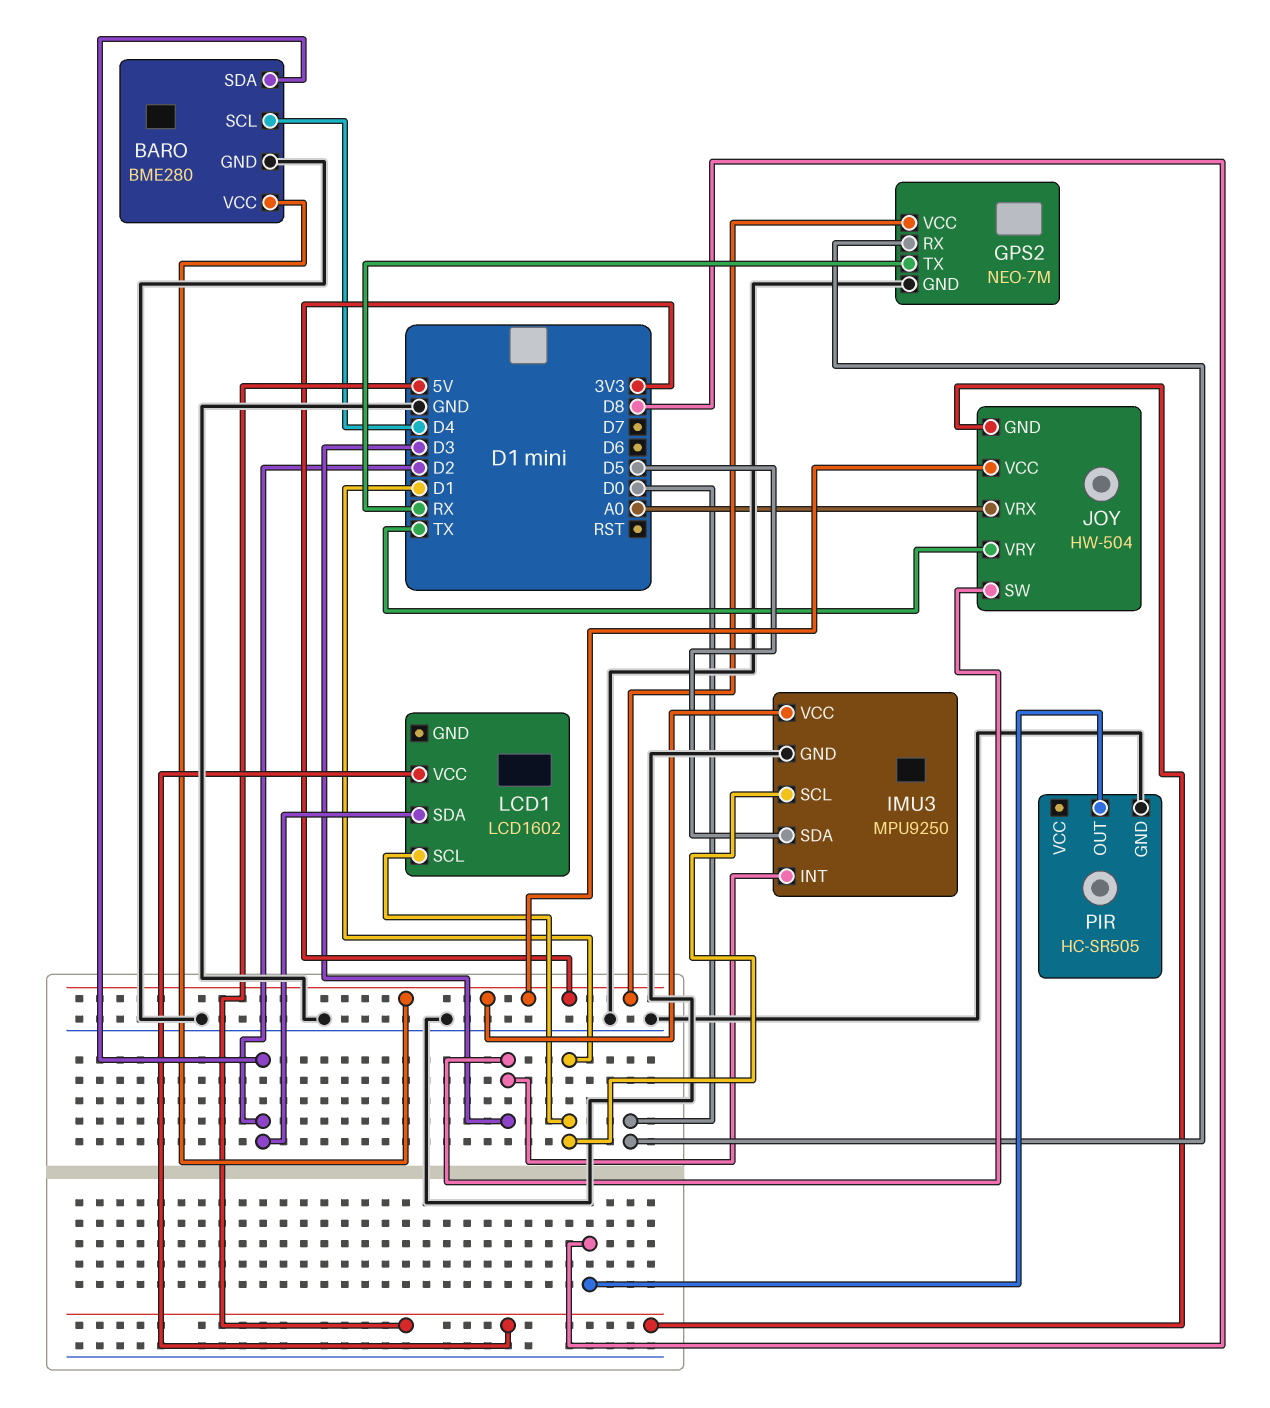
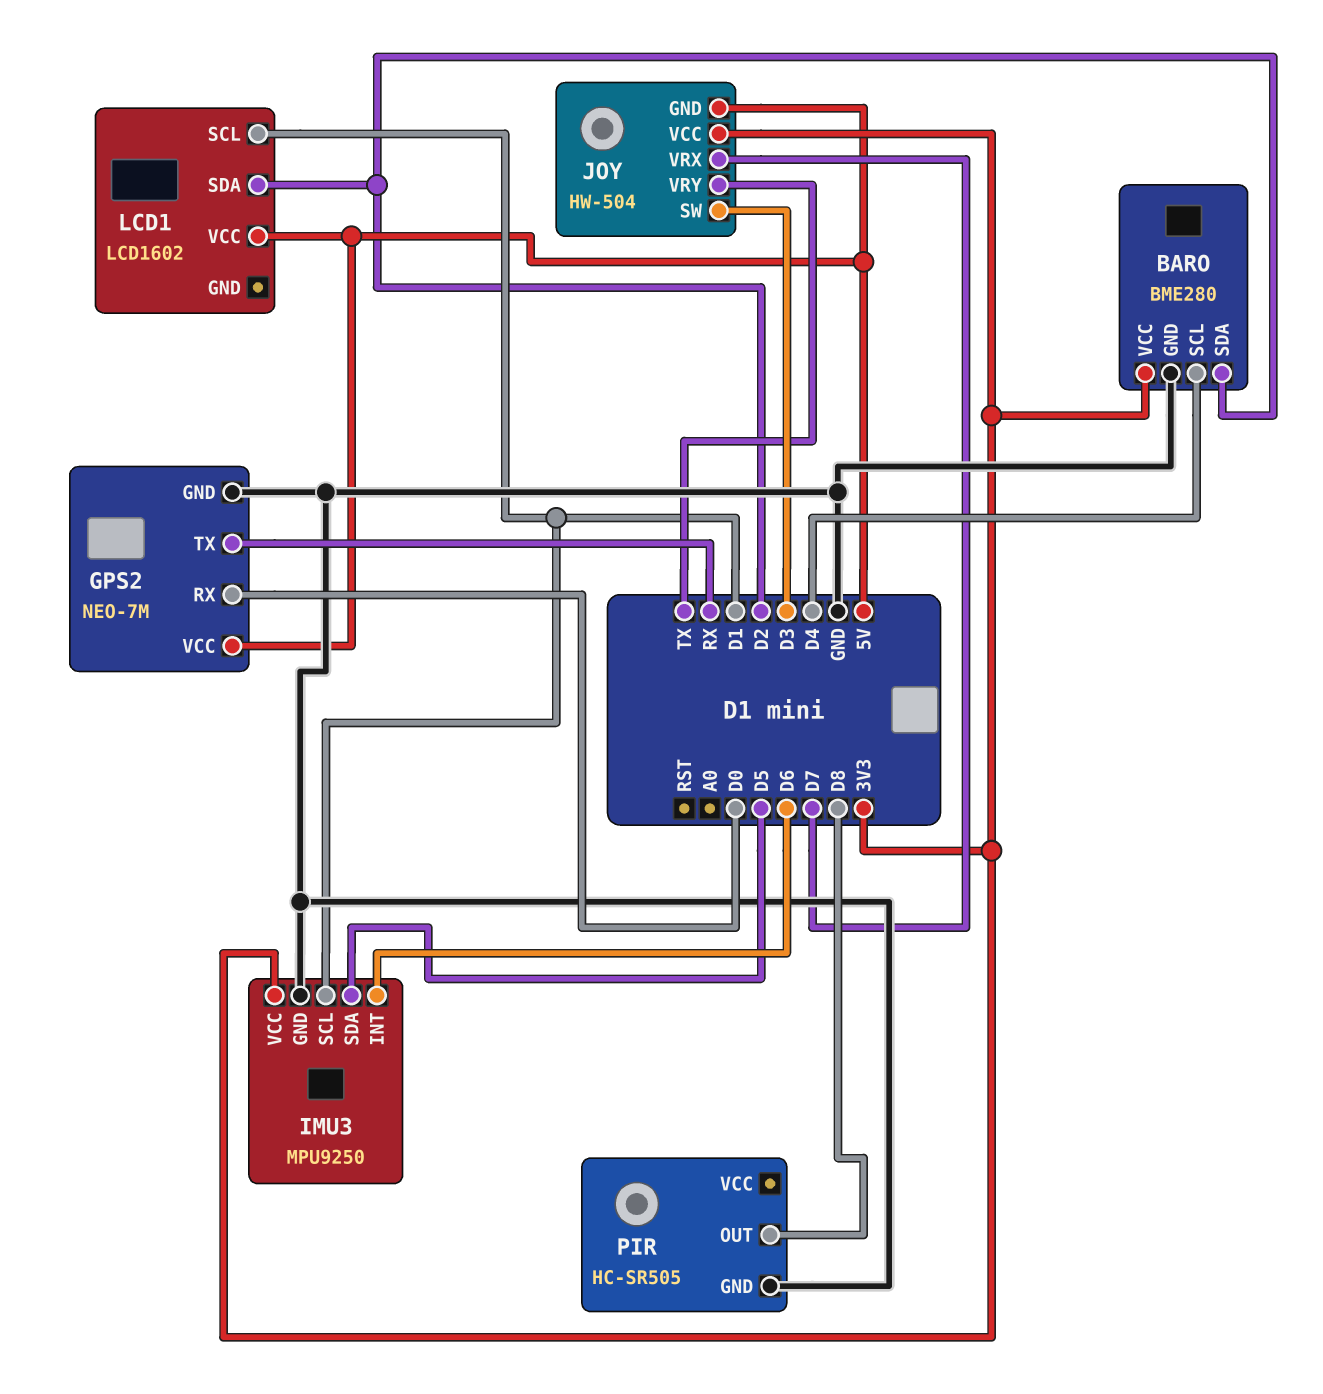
GPS2 pin VCC: 3V3 -> 5V
IMU3 pin INT: D3 -> D6
JOY pin VRX: A0 -> D7

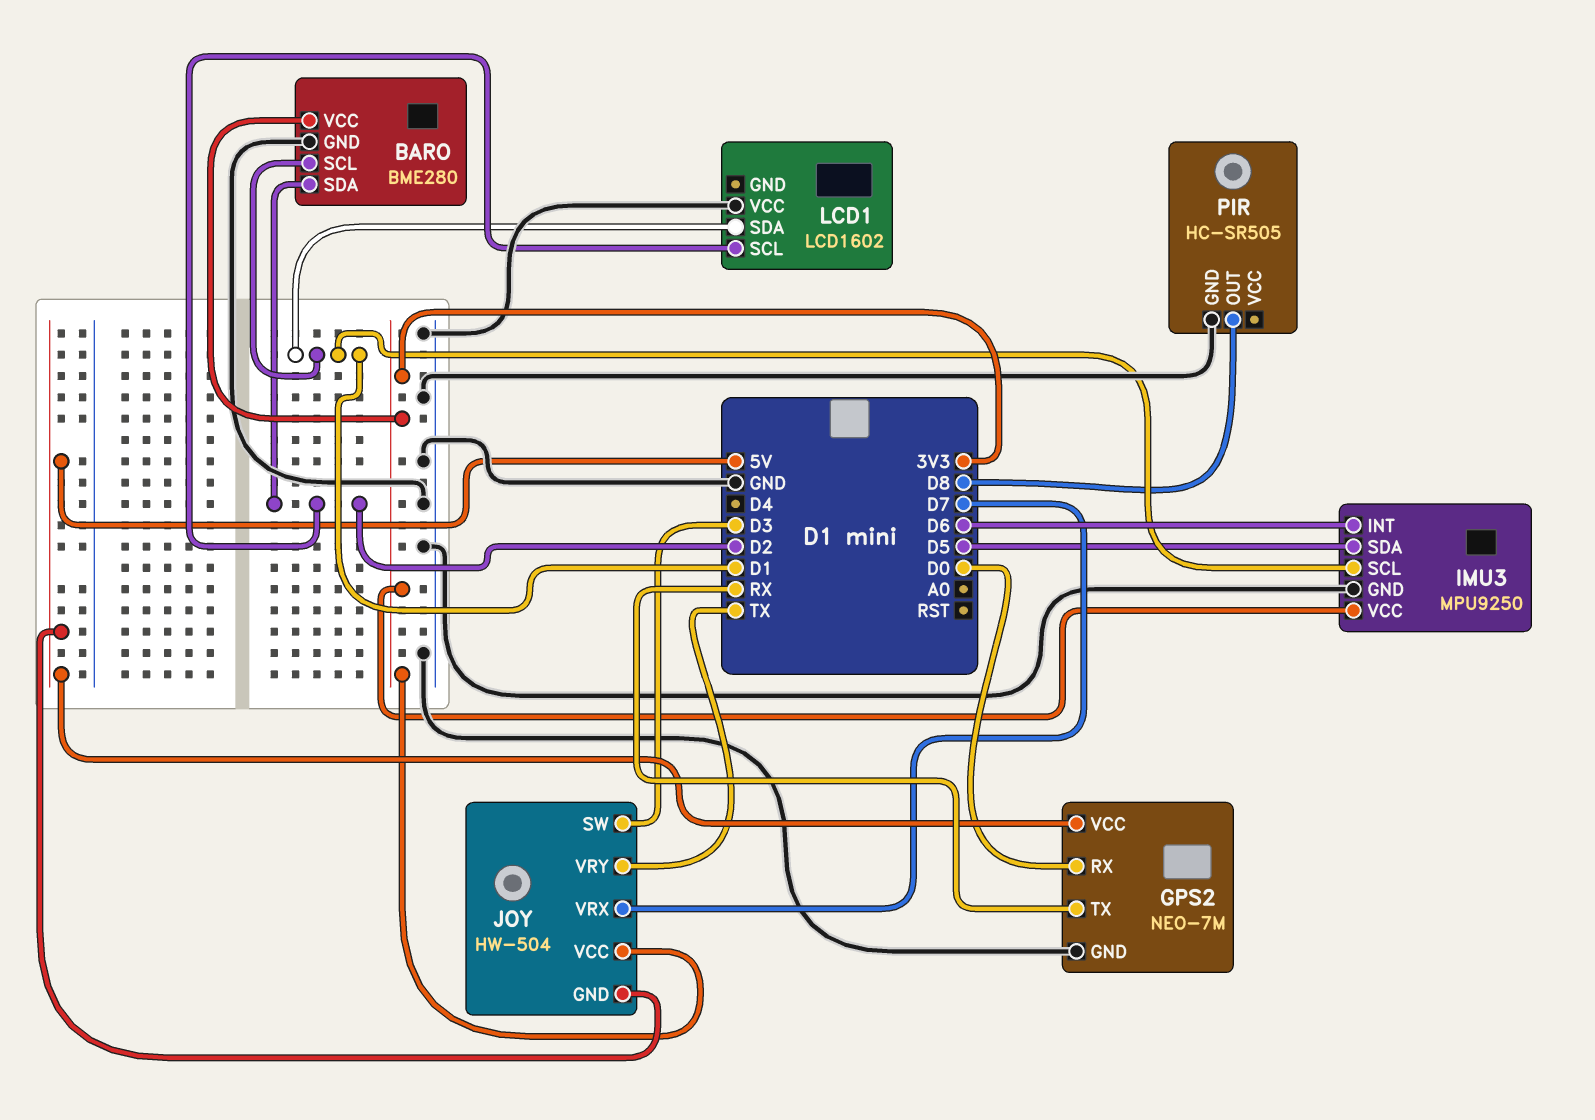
BARO pin SCL: D4 -> D1
LCD1 pin SCL: D1 -> D2
LCD1 pin SDA: D2 -> D1
LCD1 pin VCC: 5V -> GND

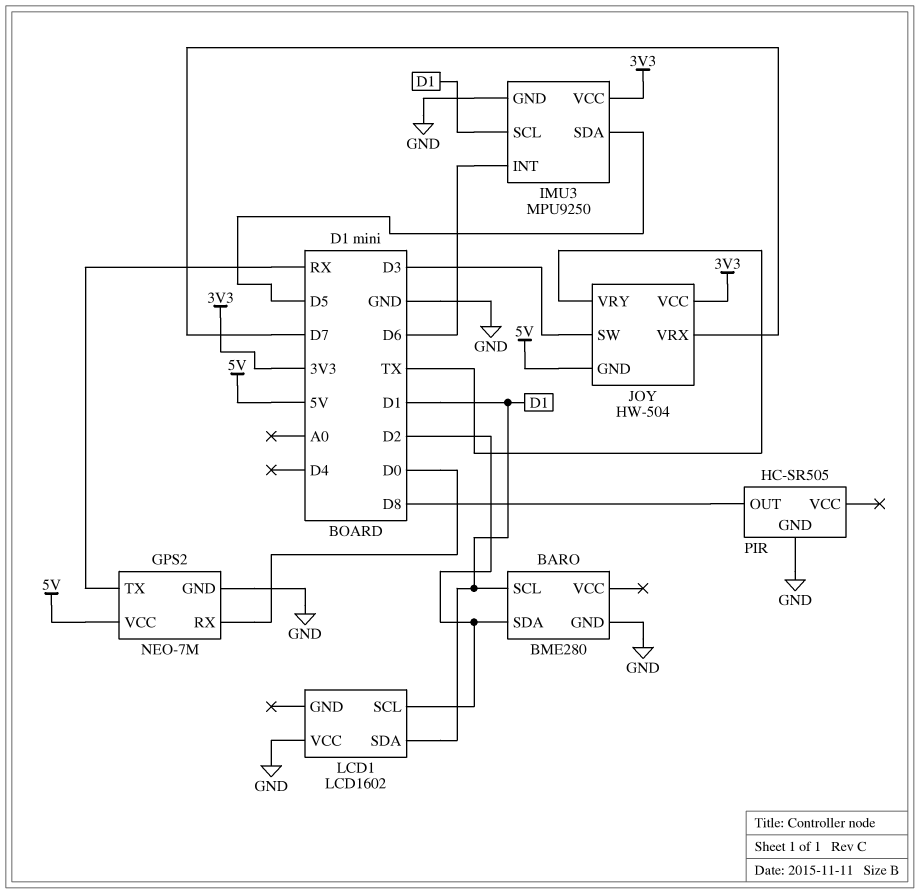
BARO pin VCC: 3V3 -> none

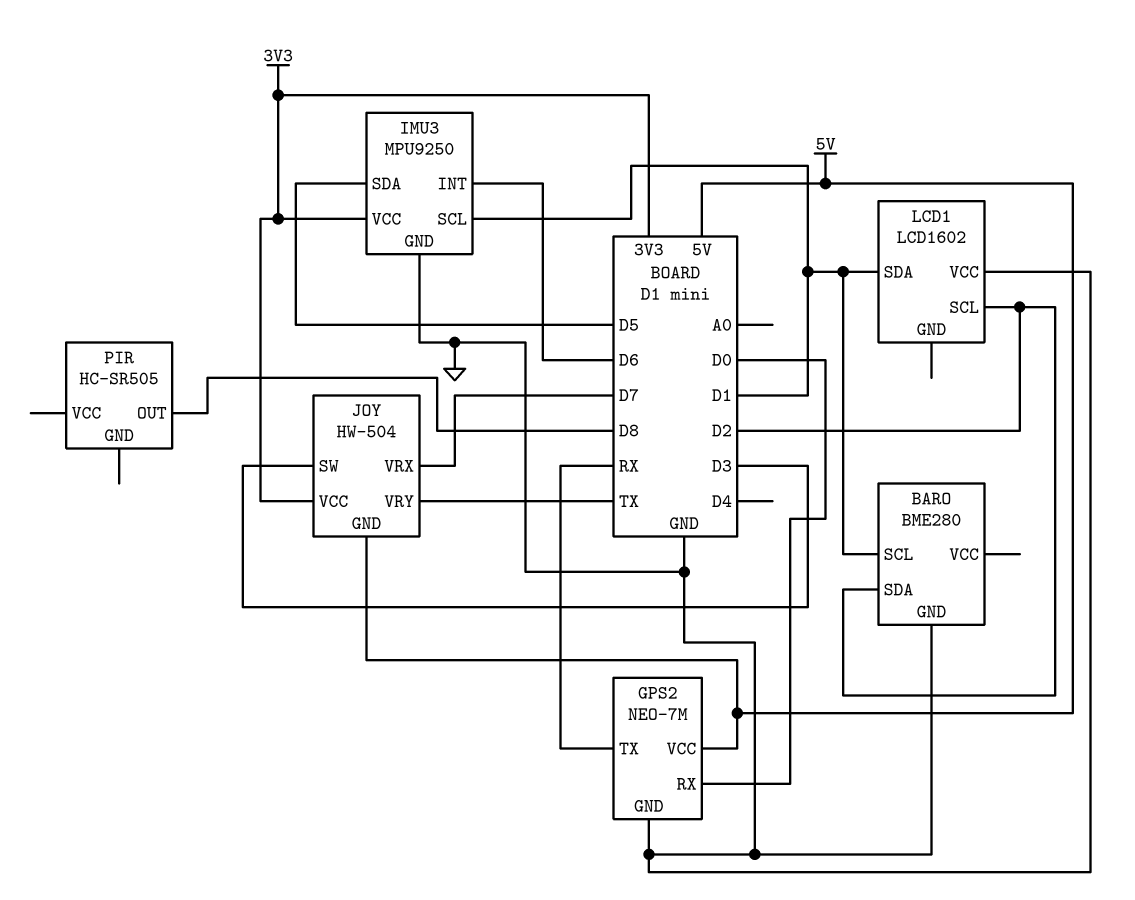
PIR pin GND: GND -> none

